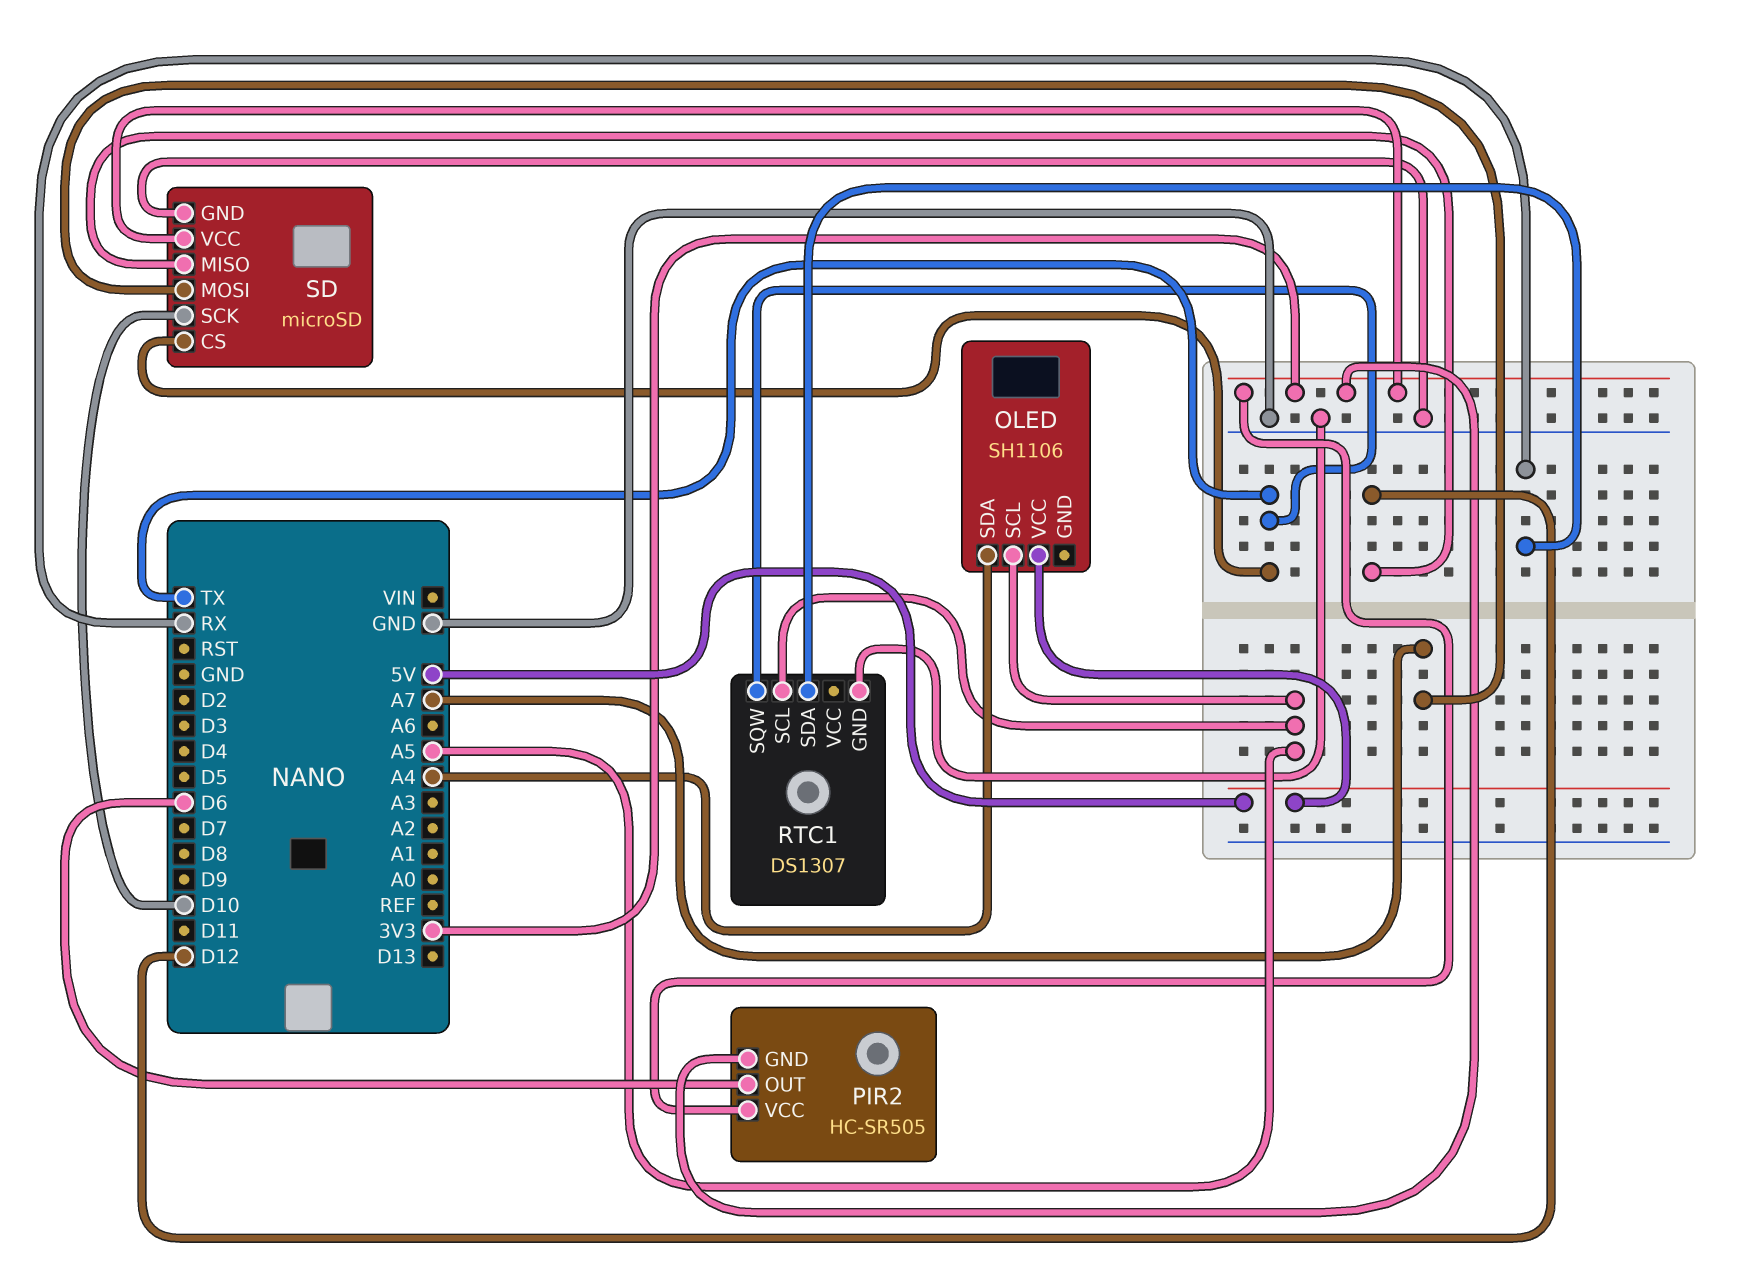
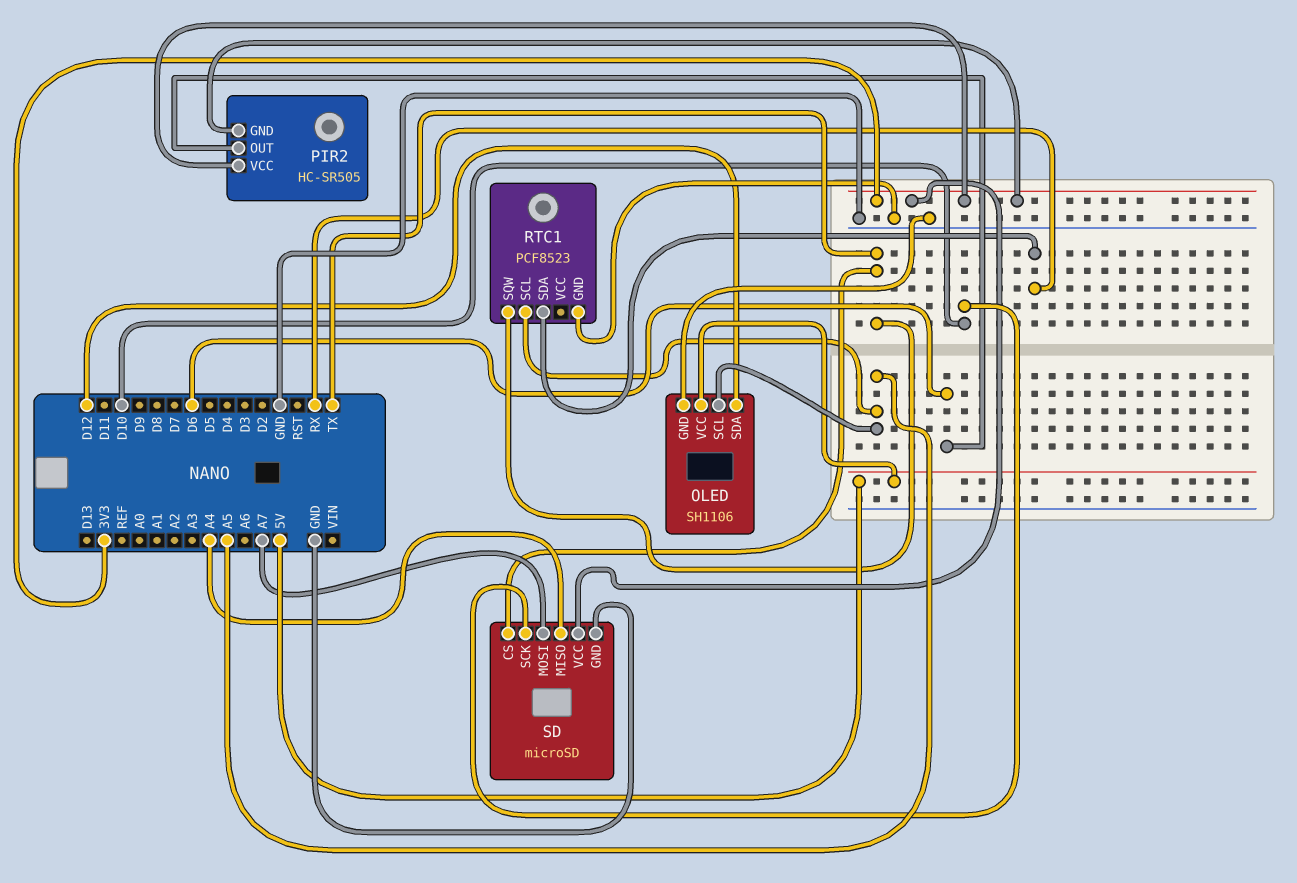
OLED pin GND: none -> GND
OLED pin SDA: A4 -> D12
RTC1: DS1307 -> PCF8523
SD pin MISO: D12 -> A4

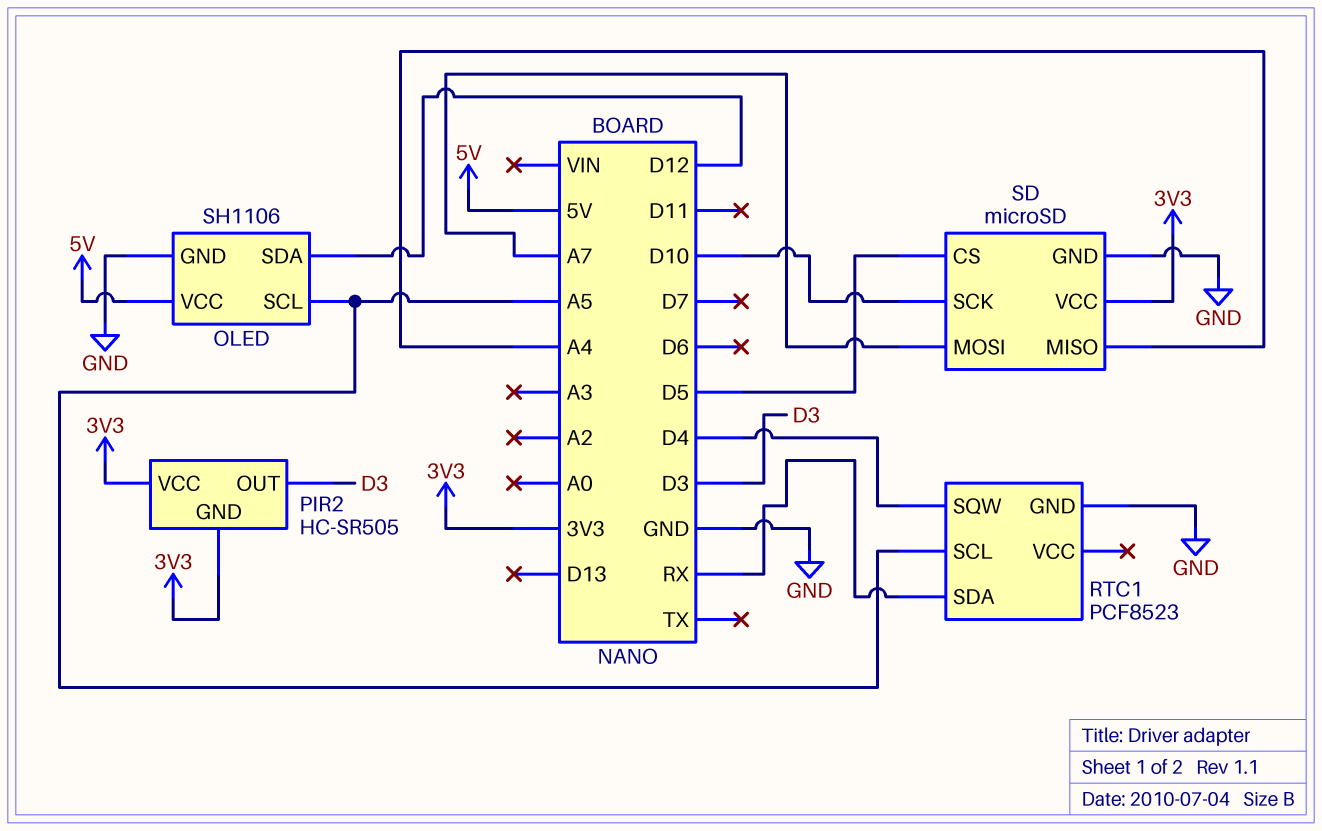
PIR2 pin OUT: D6 -> D3
RTC1 pin SQW: TX -> D4
SD pin CS: TX -> D5

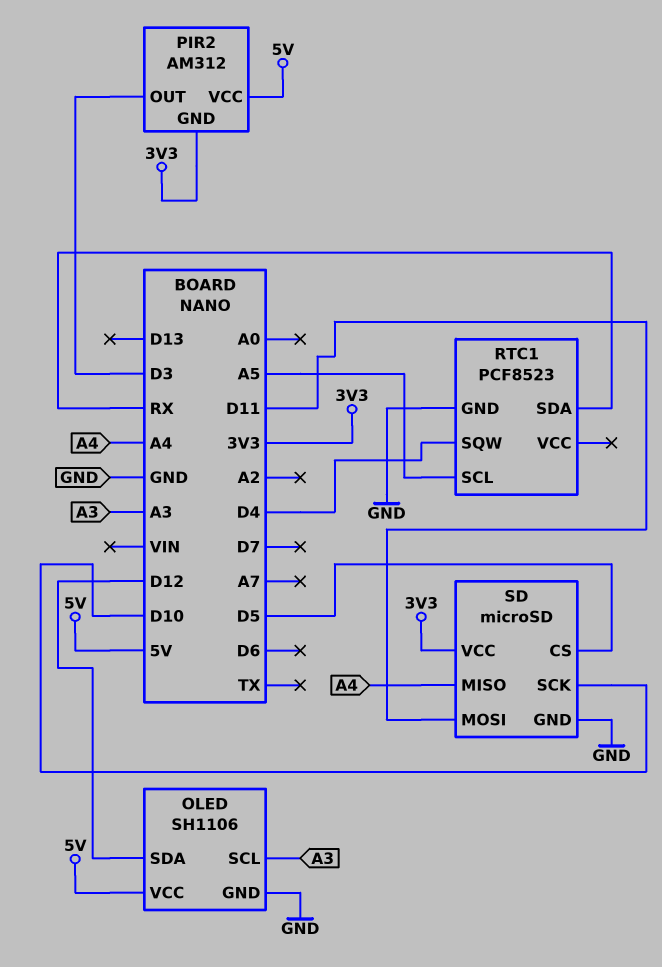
OLED pin SCL: A5 -> A3
PIR2: HC-SR505 -> AM312
PIR2 pin VCC: 3V3 -> 5V
SD pin MOSI: A7 -> D11

